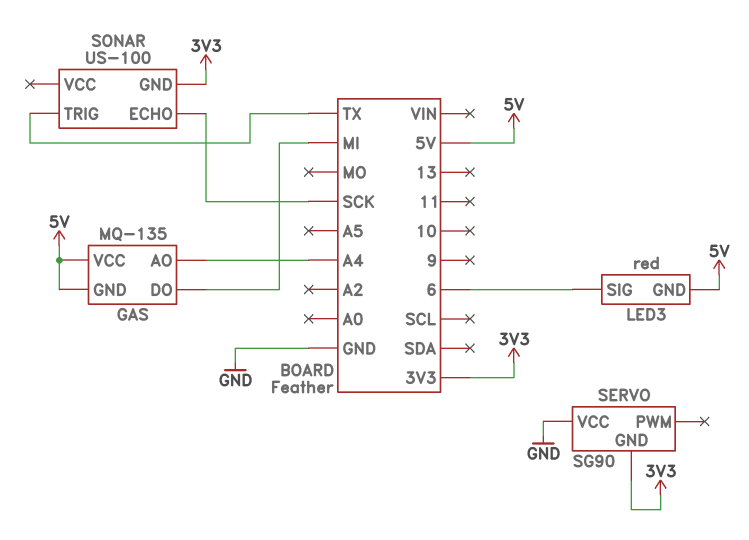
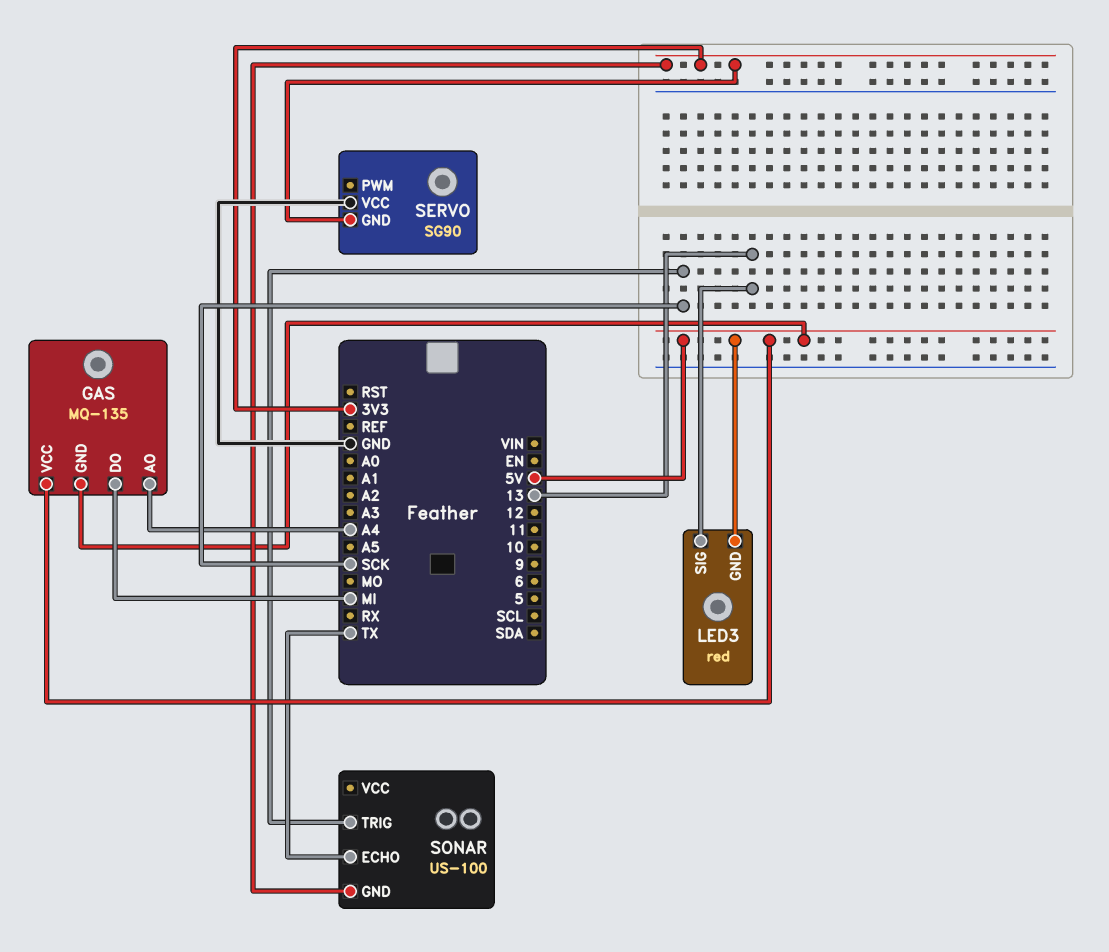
LED3 pin SIG: 6 -> 13
SONAR pin ECHO: SCK -> TX
SONAR pin TRIG: TX -> SCK

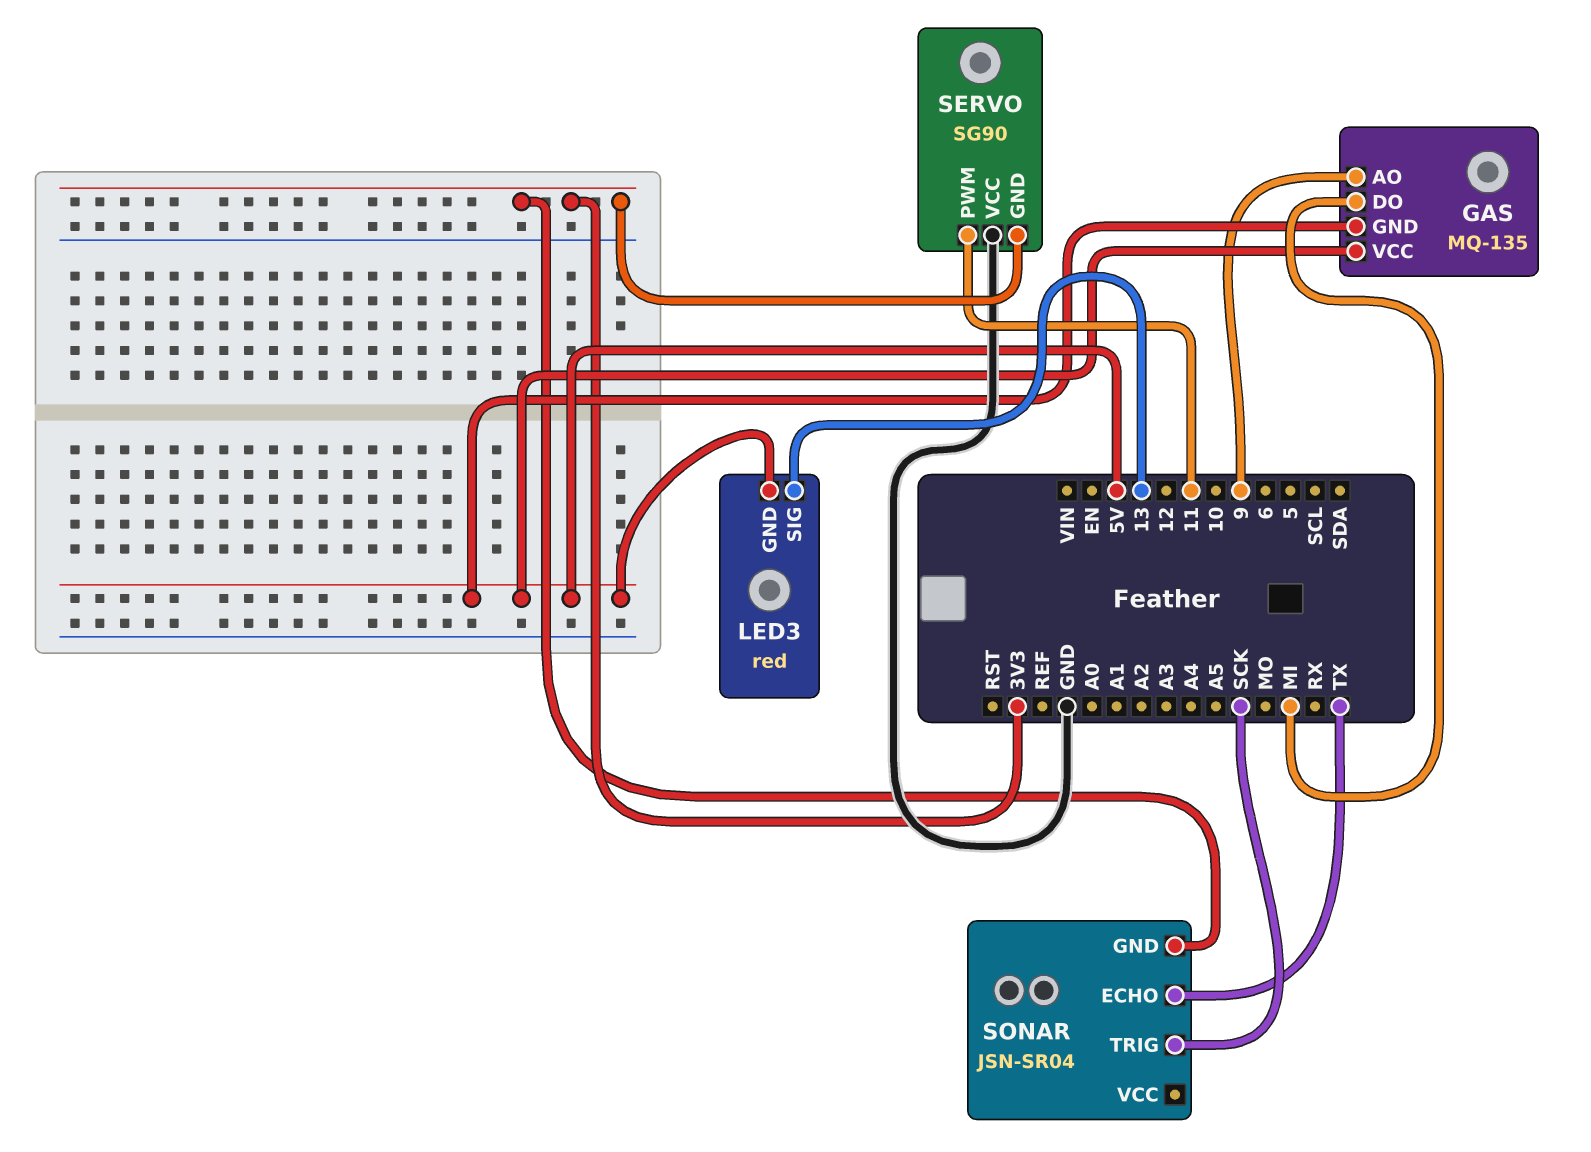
GAS pin AO: A4 -> 9
SERVO pin PWM: none -> 11
SONAR: US-100 -> JSN-SR04

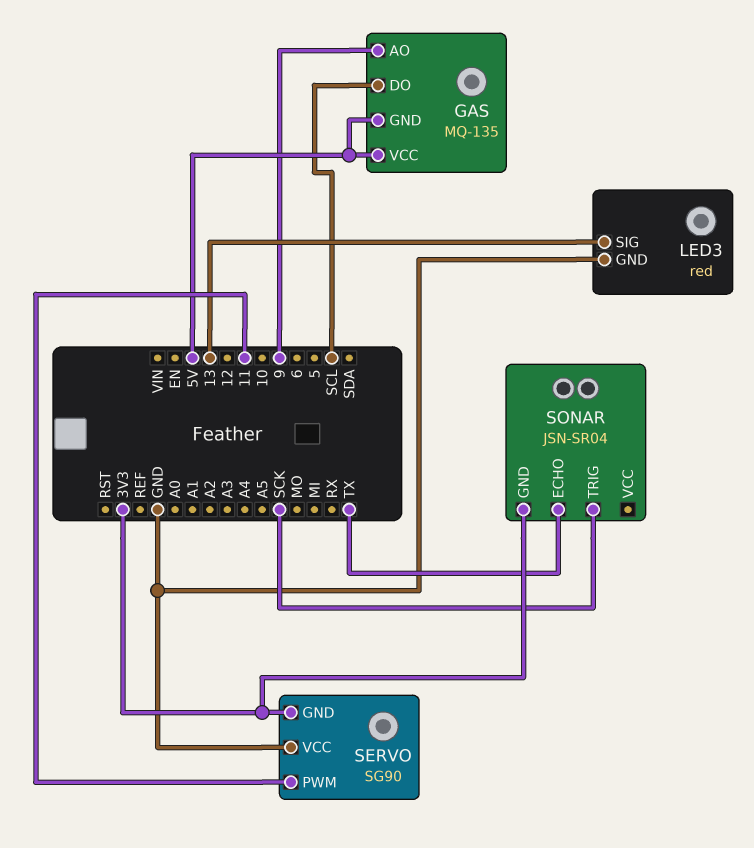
GAS pin DO: MI -> SCL
LED3 pin GND: 5V -> GND

